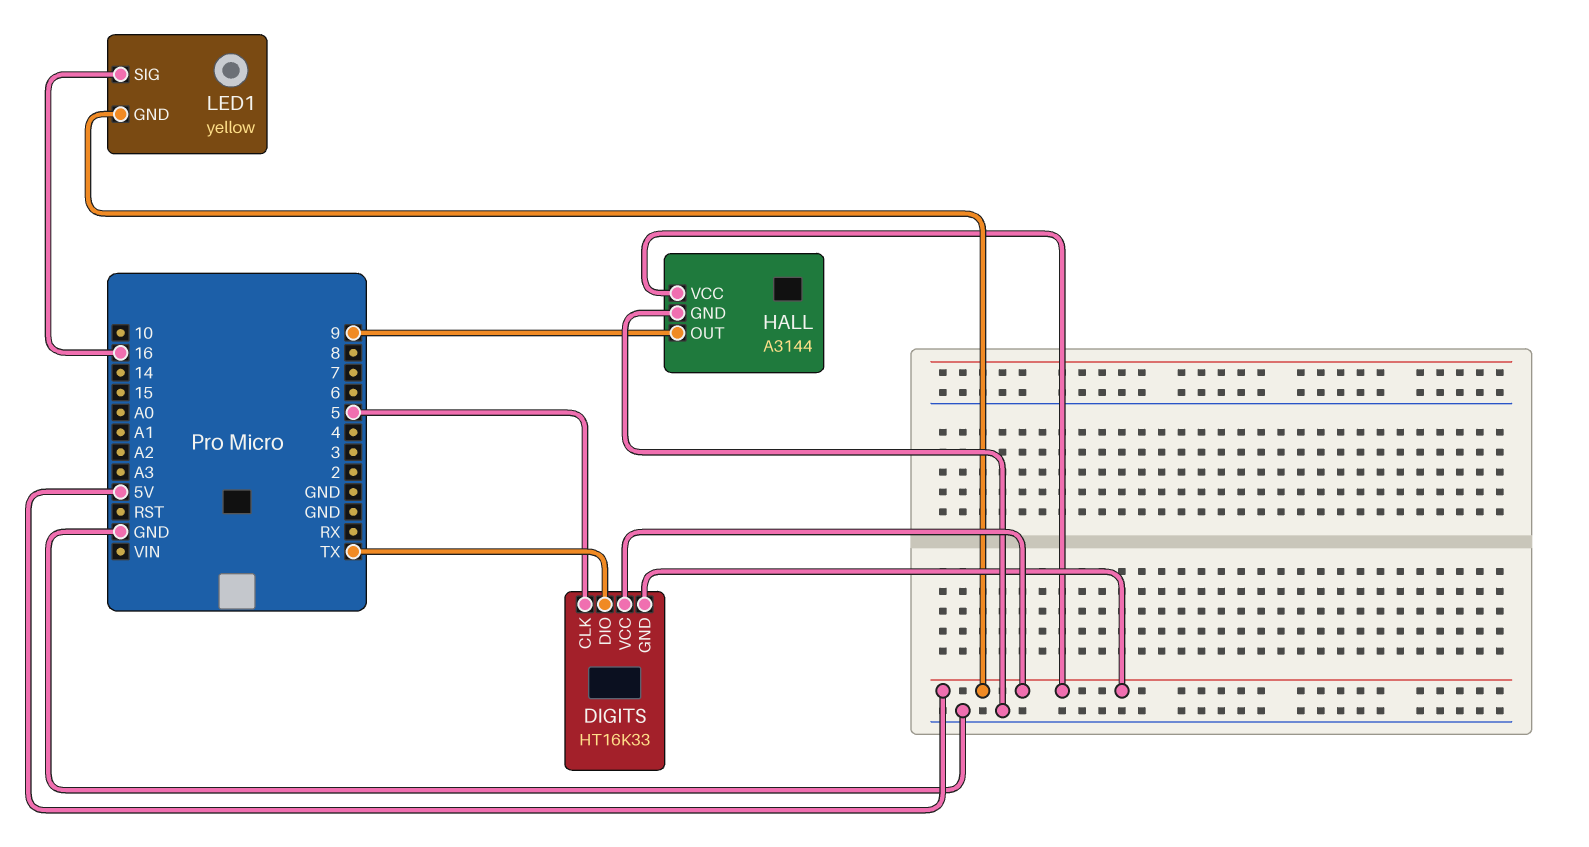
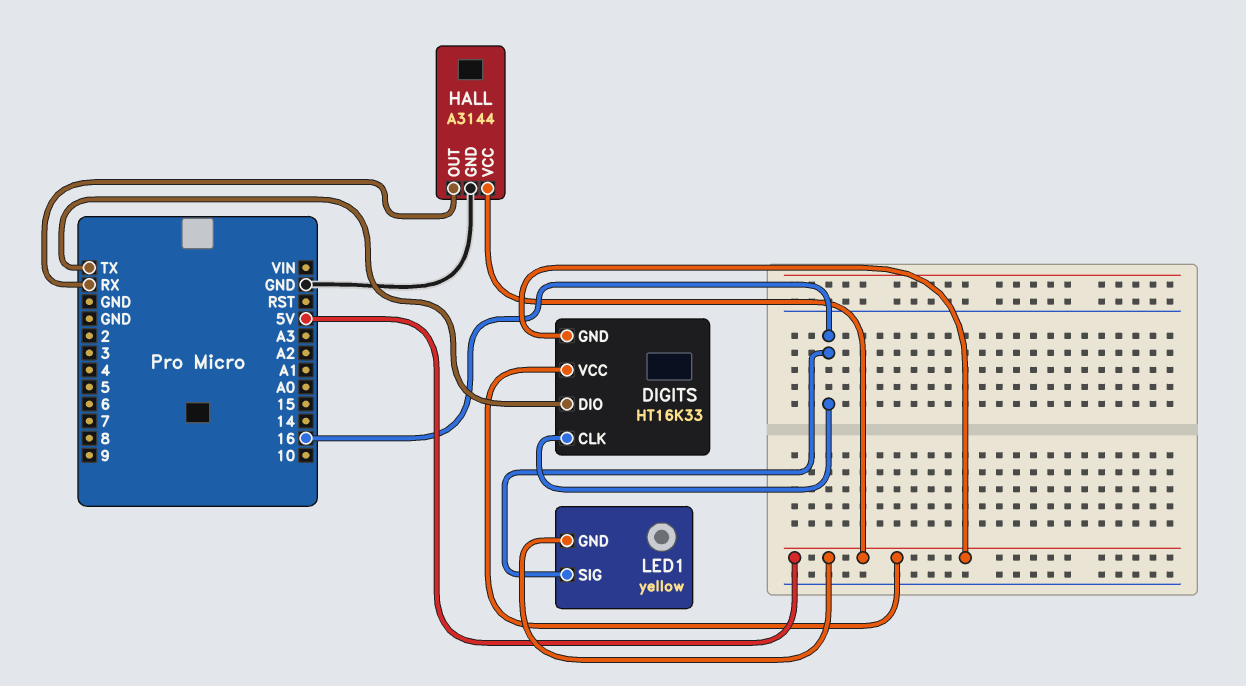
DIGITS pin CLK: 5 -> 16
HALL pin OUT: 9 -> RX

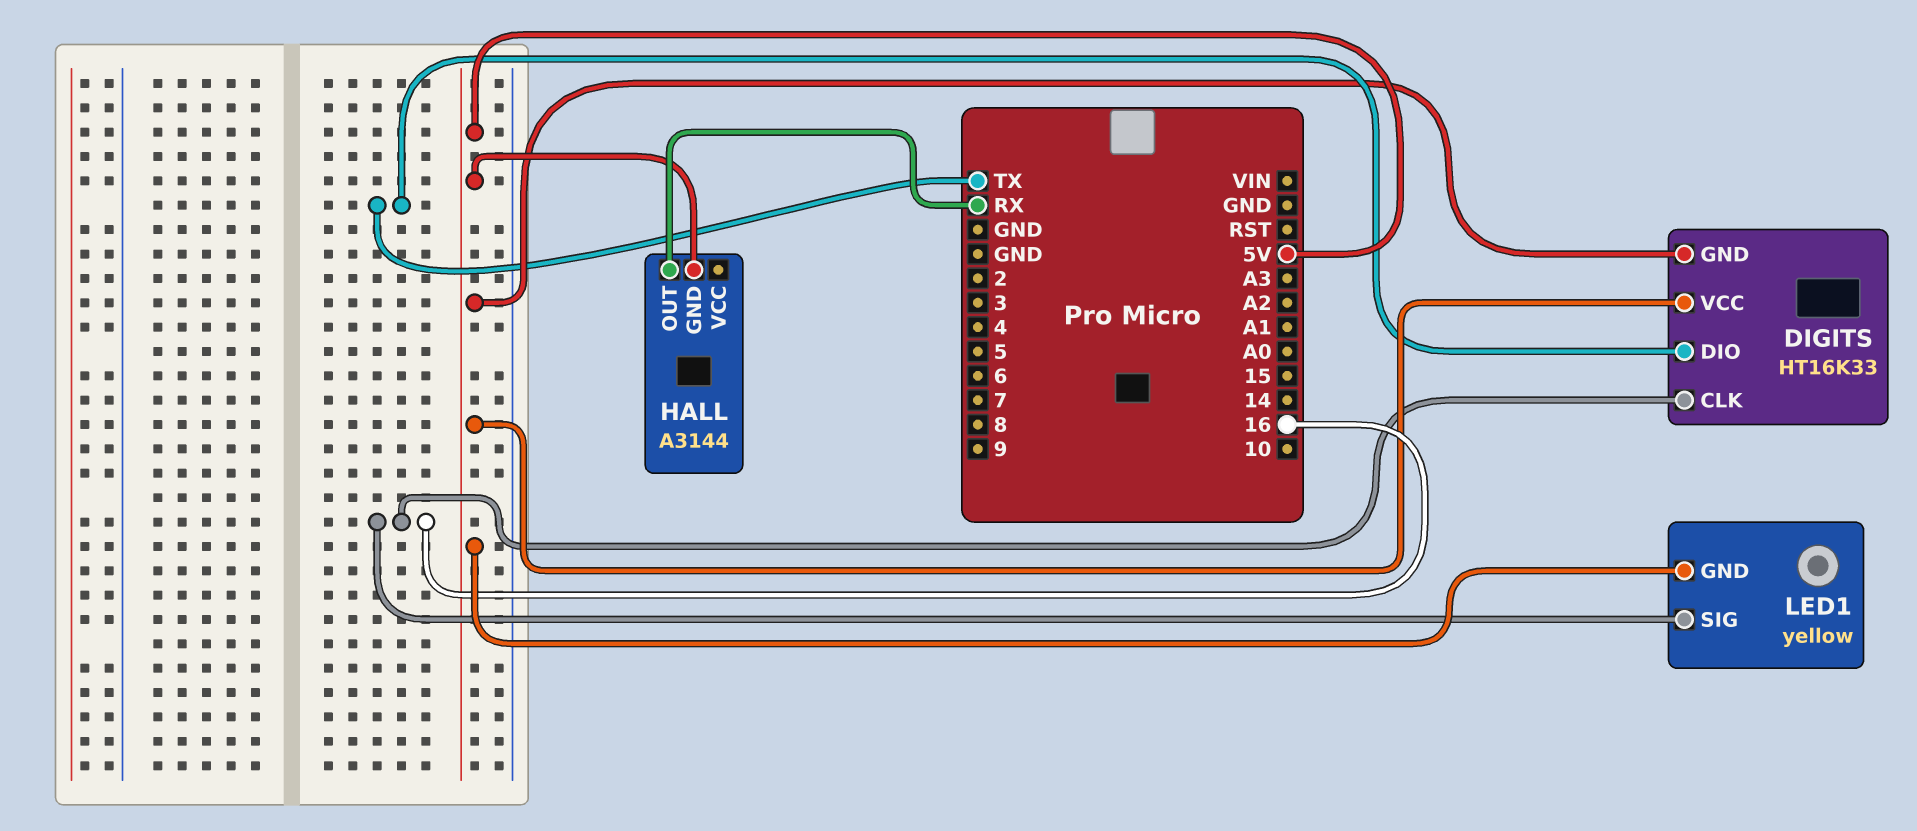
HALL pin GND: GND -> 5V
HALL pin VCC: 5V -> none

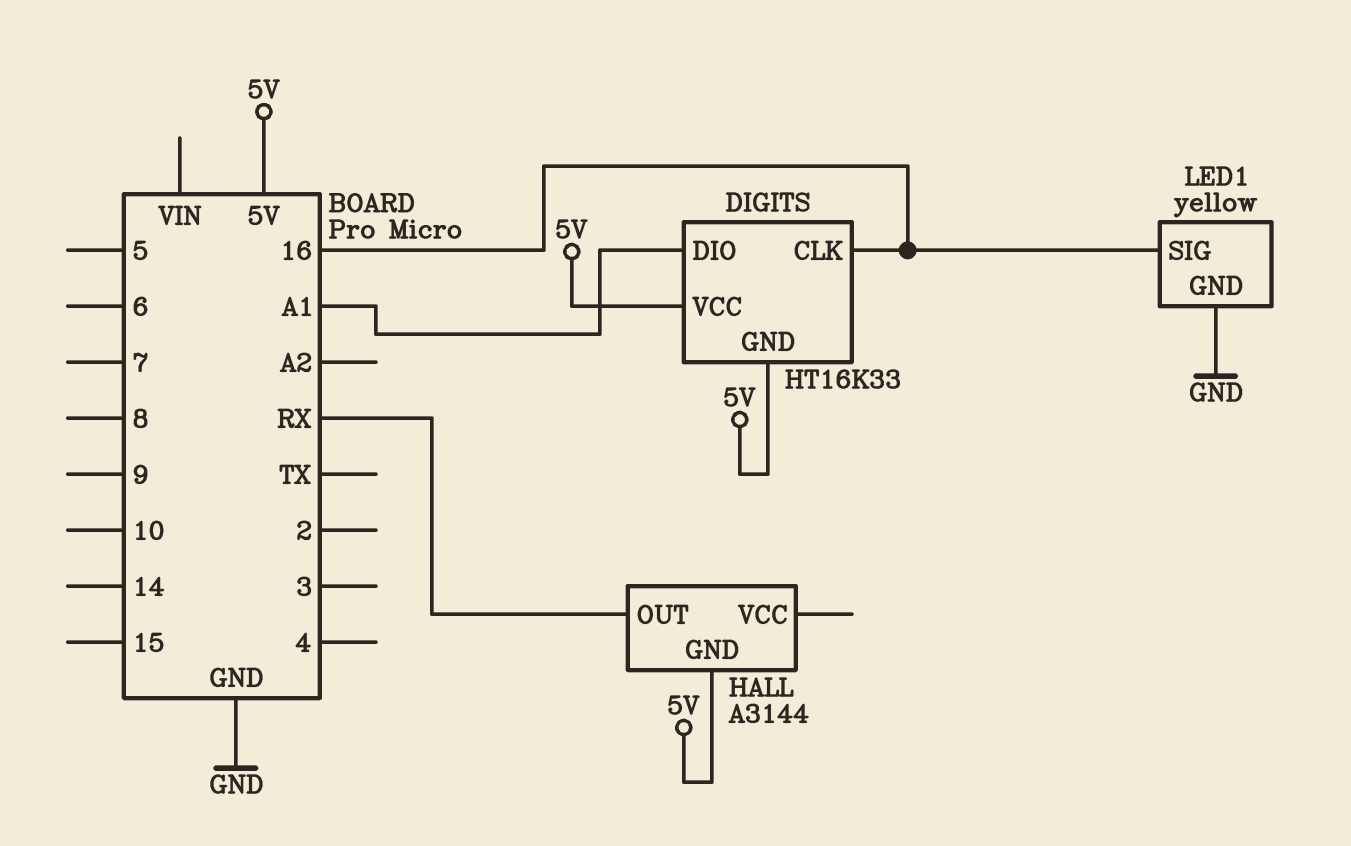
DIGITS pin DIO: TX -> A1
LED1 pin GND: 5V -> GND

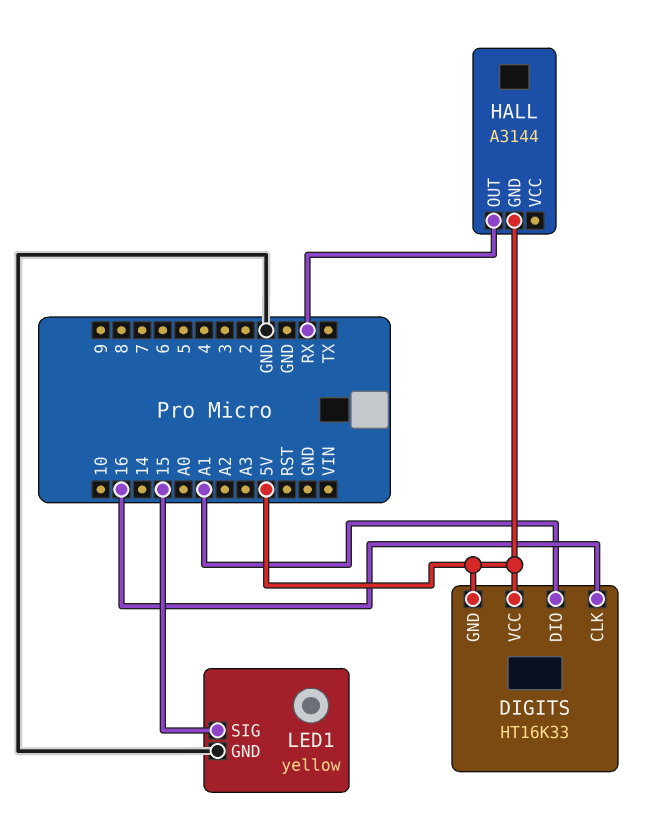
LED1 pin SIG: 16 -> 15

